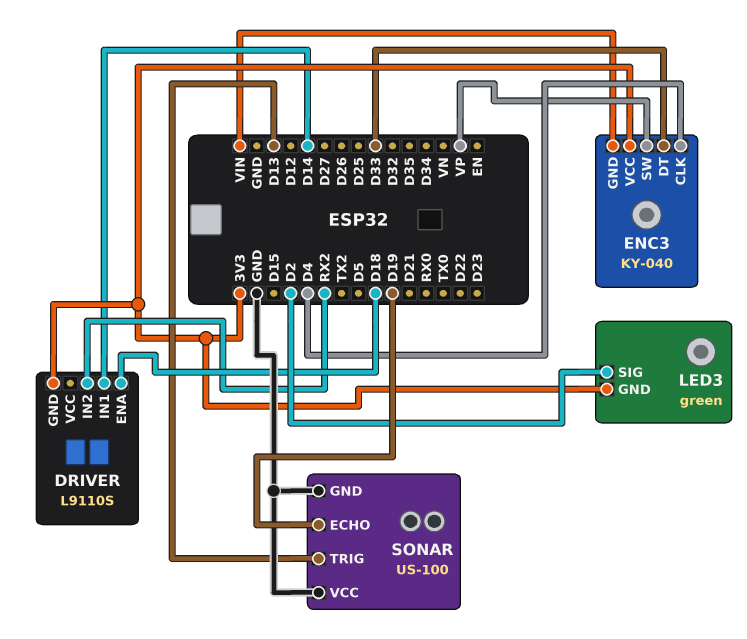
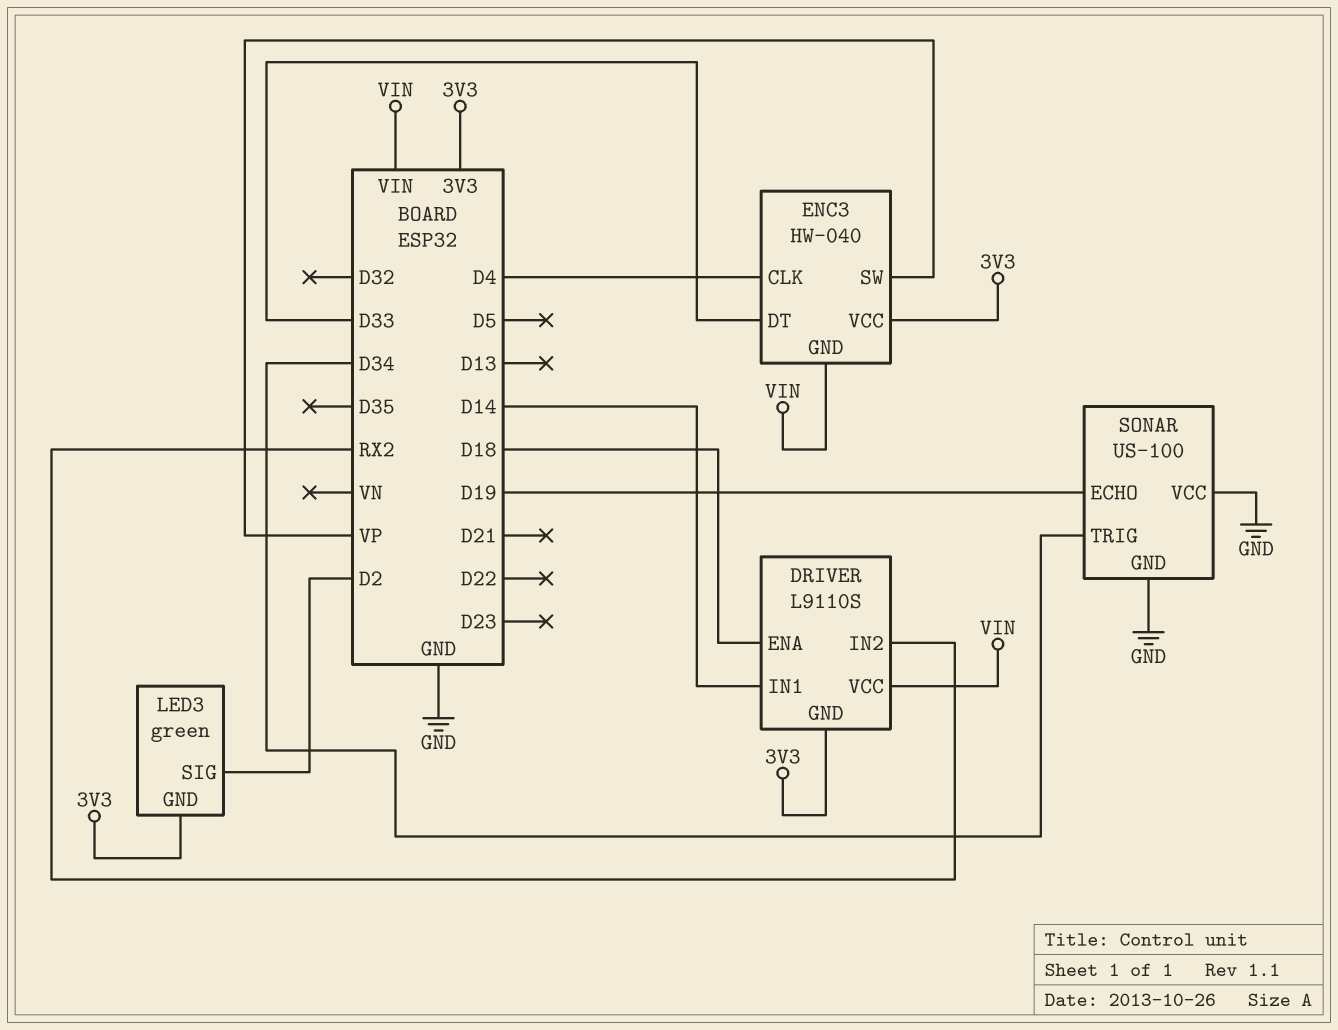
DRIVER pin VCC: none -> VIN
ENC3: KY-040 -> HW-040
SONAR pin TRIG: D13 -> D34

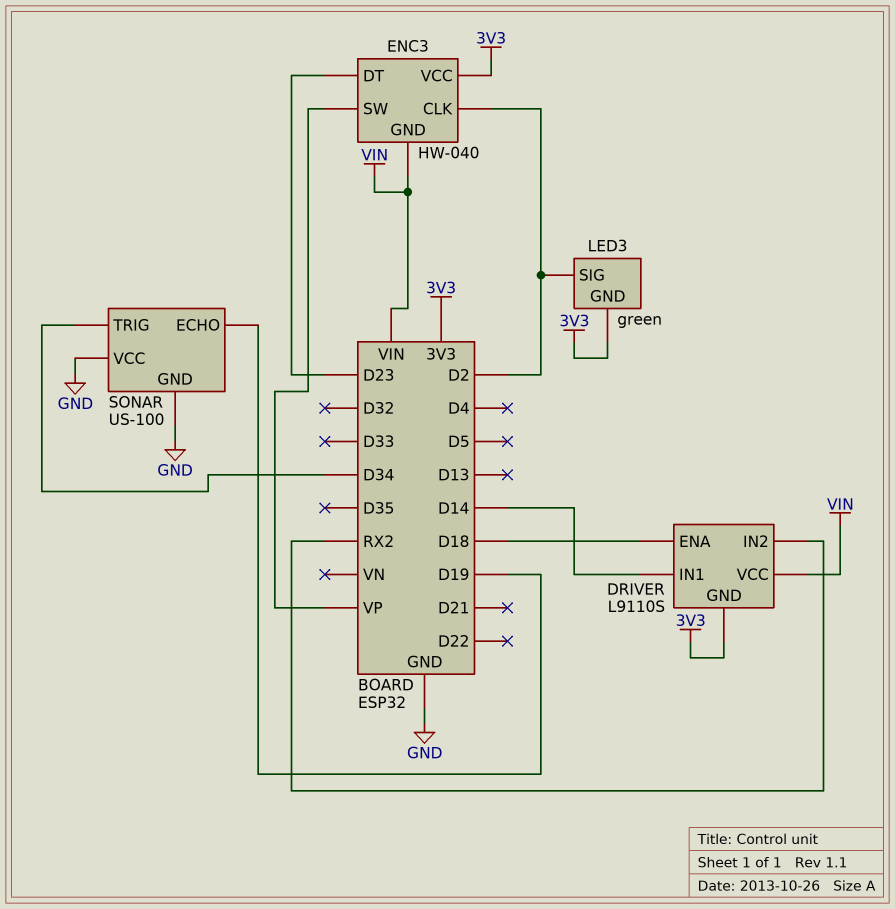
ENC3 pin CLK: D4 -> D2
ENC3 pin DT: D33 -> D23

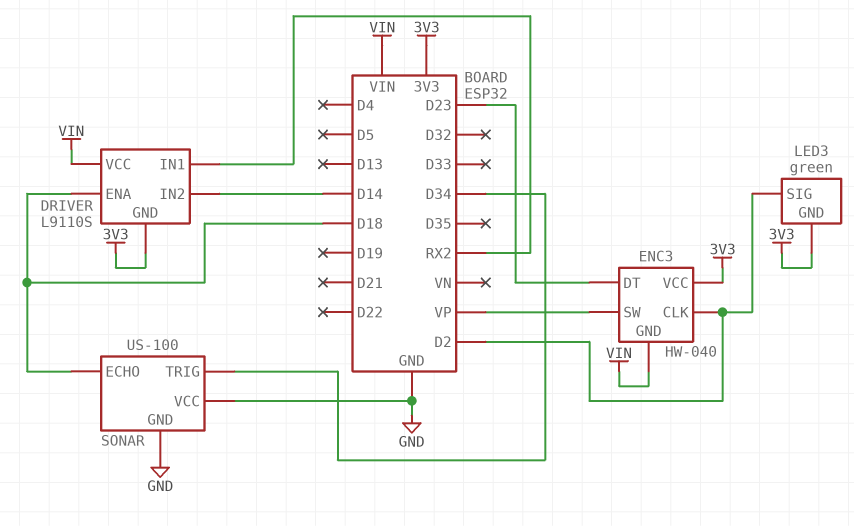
DRIVER pin IN1: D14 -> RX2
DRIVER pin IN2: RX2 -> D14
SONAR pin ECHO: D19 -> D18

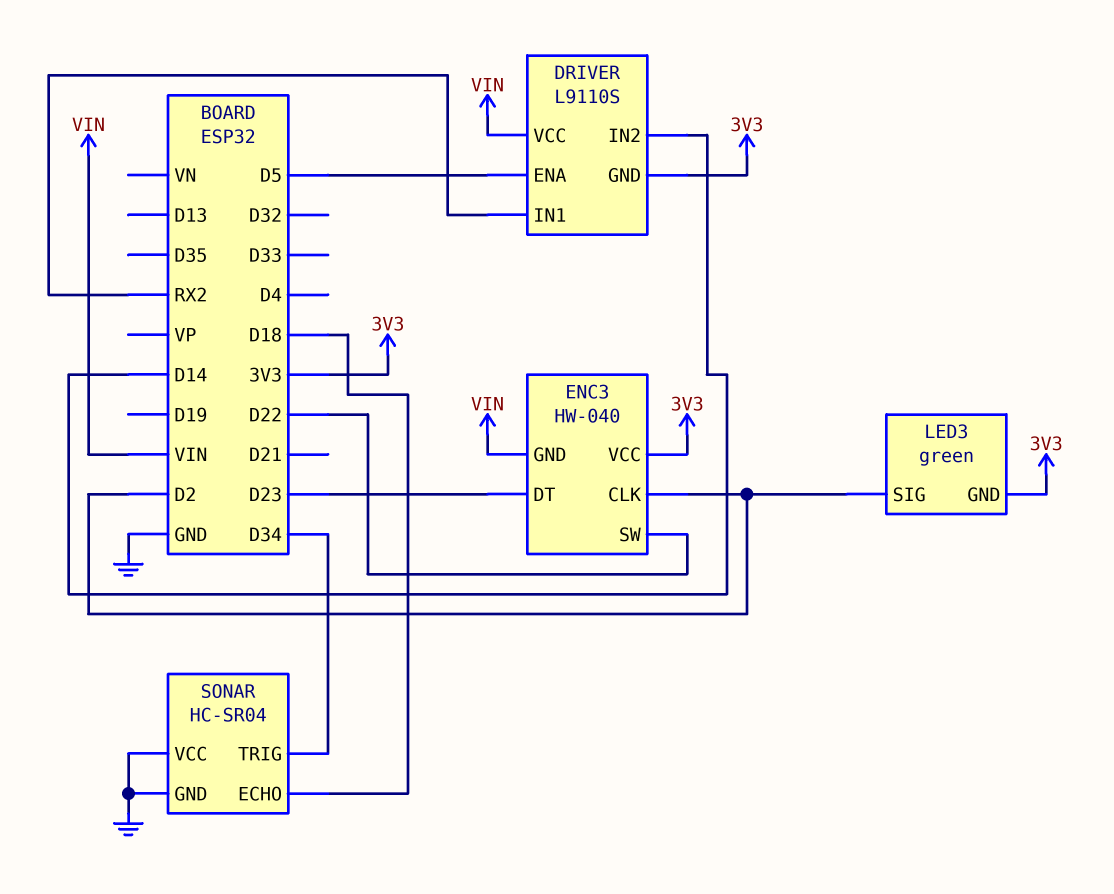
DRIVER pin ENA: D18 -> D5
ENC3 pin SW: VP -> D22
SONAR: US-100 -> HC-SR04

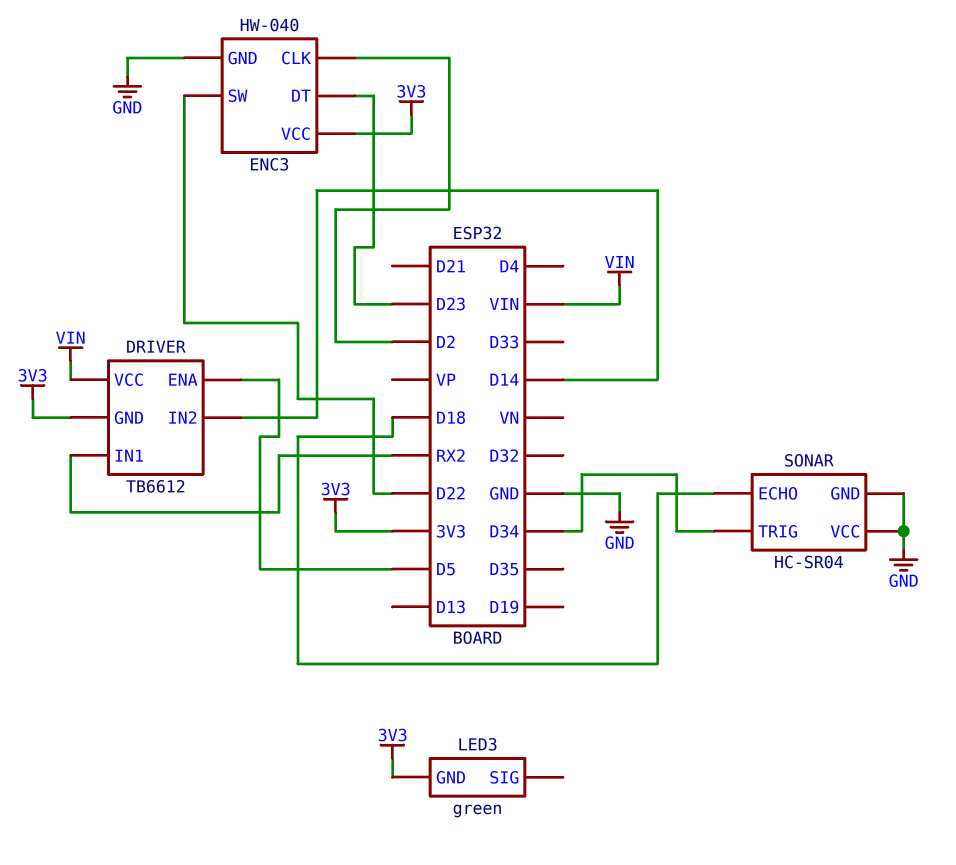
DRIVER: L9110S -> TB6612
ENC3 pin GND: VIN -> GND
LED3 pin SIG: D2 -> none

